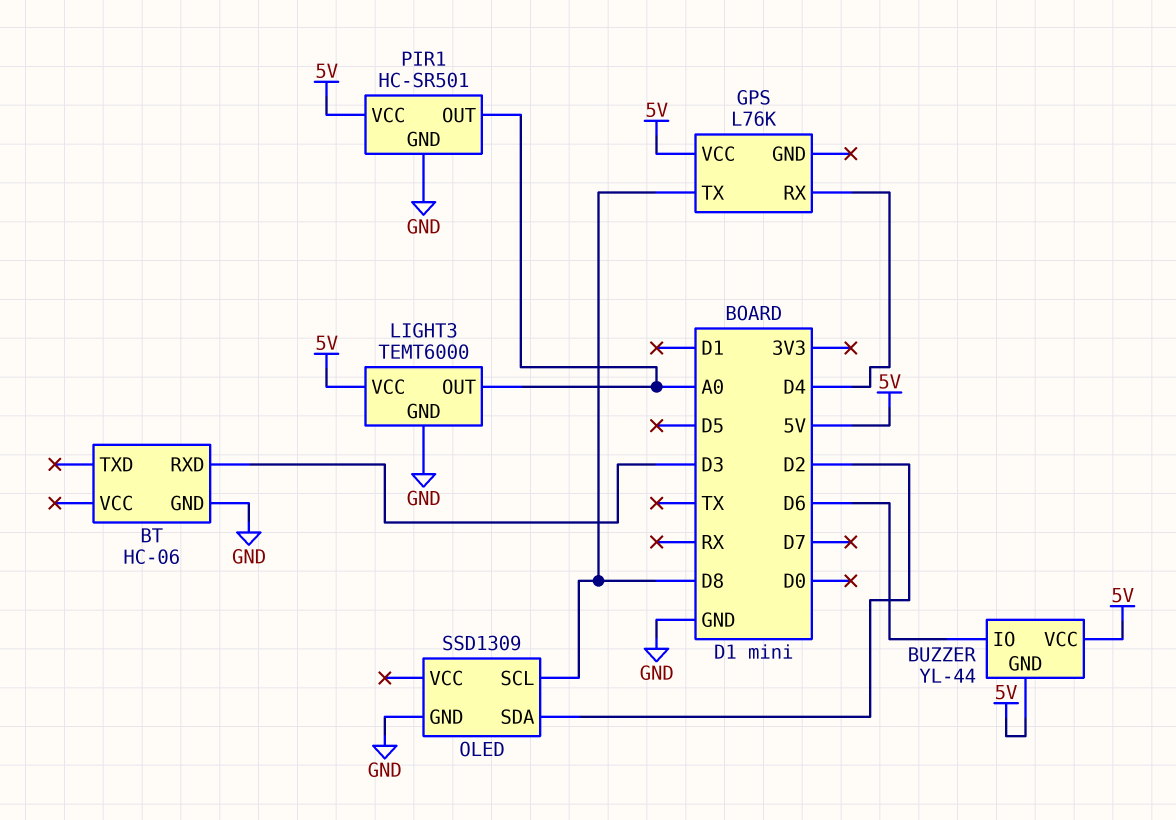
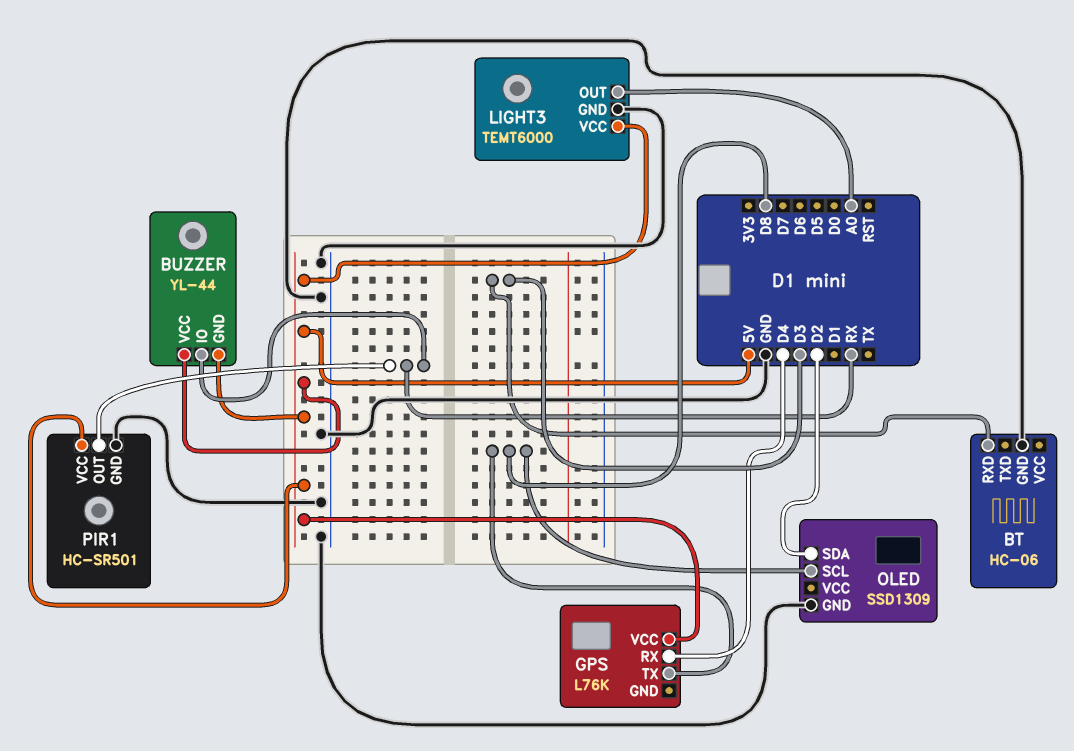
BUZZER pin IO: D6 -> RX
PIR1 pin OUT: A0 -> RX

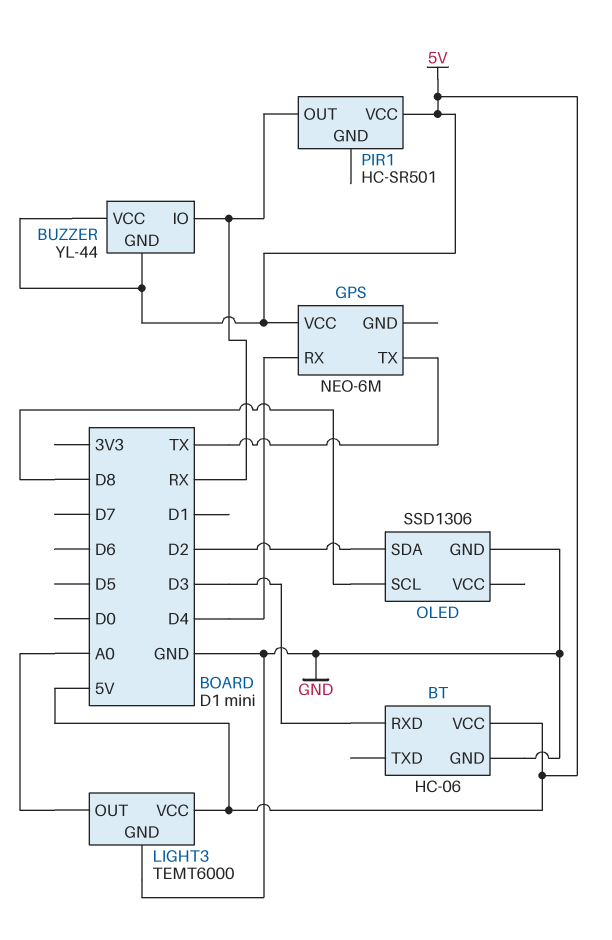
BT pin VCC: none -> 5V
GPS: L76K -> NEO-6M
GPS pin TX: D8 -> TX
OLED: SSD1309 -> SSD1306
PIR1 pin GND: GND -> none

